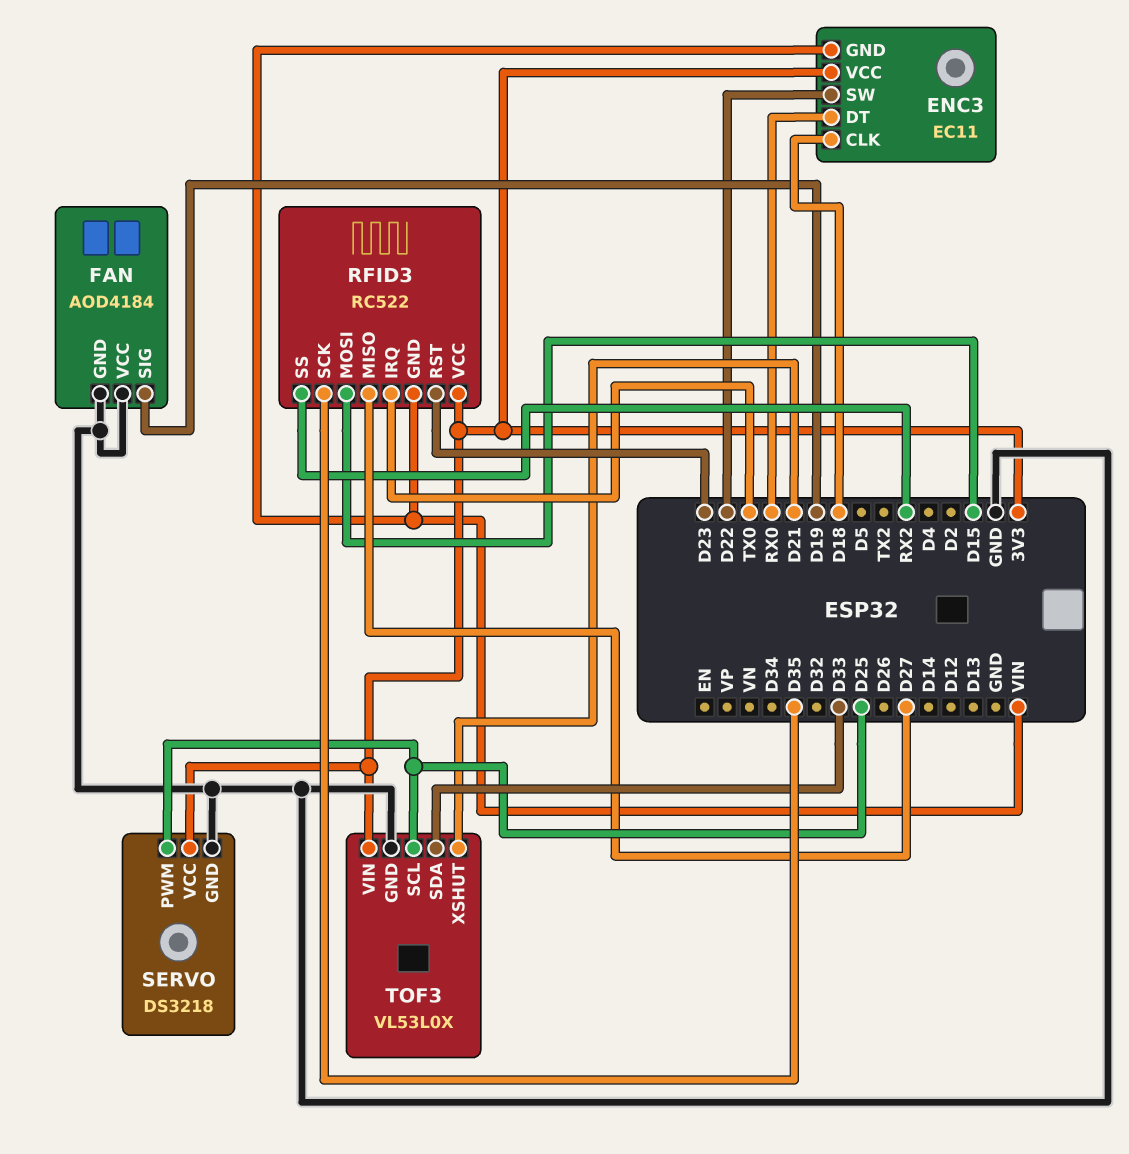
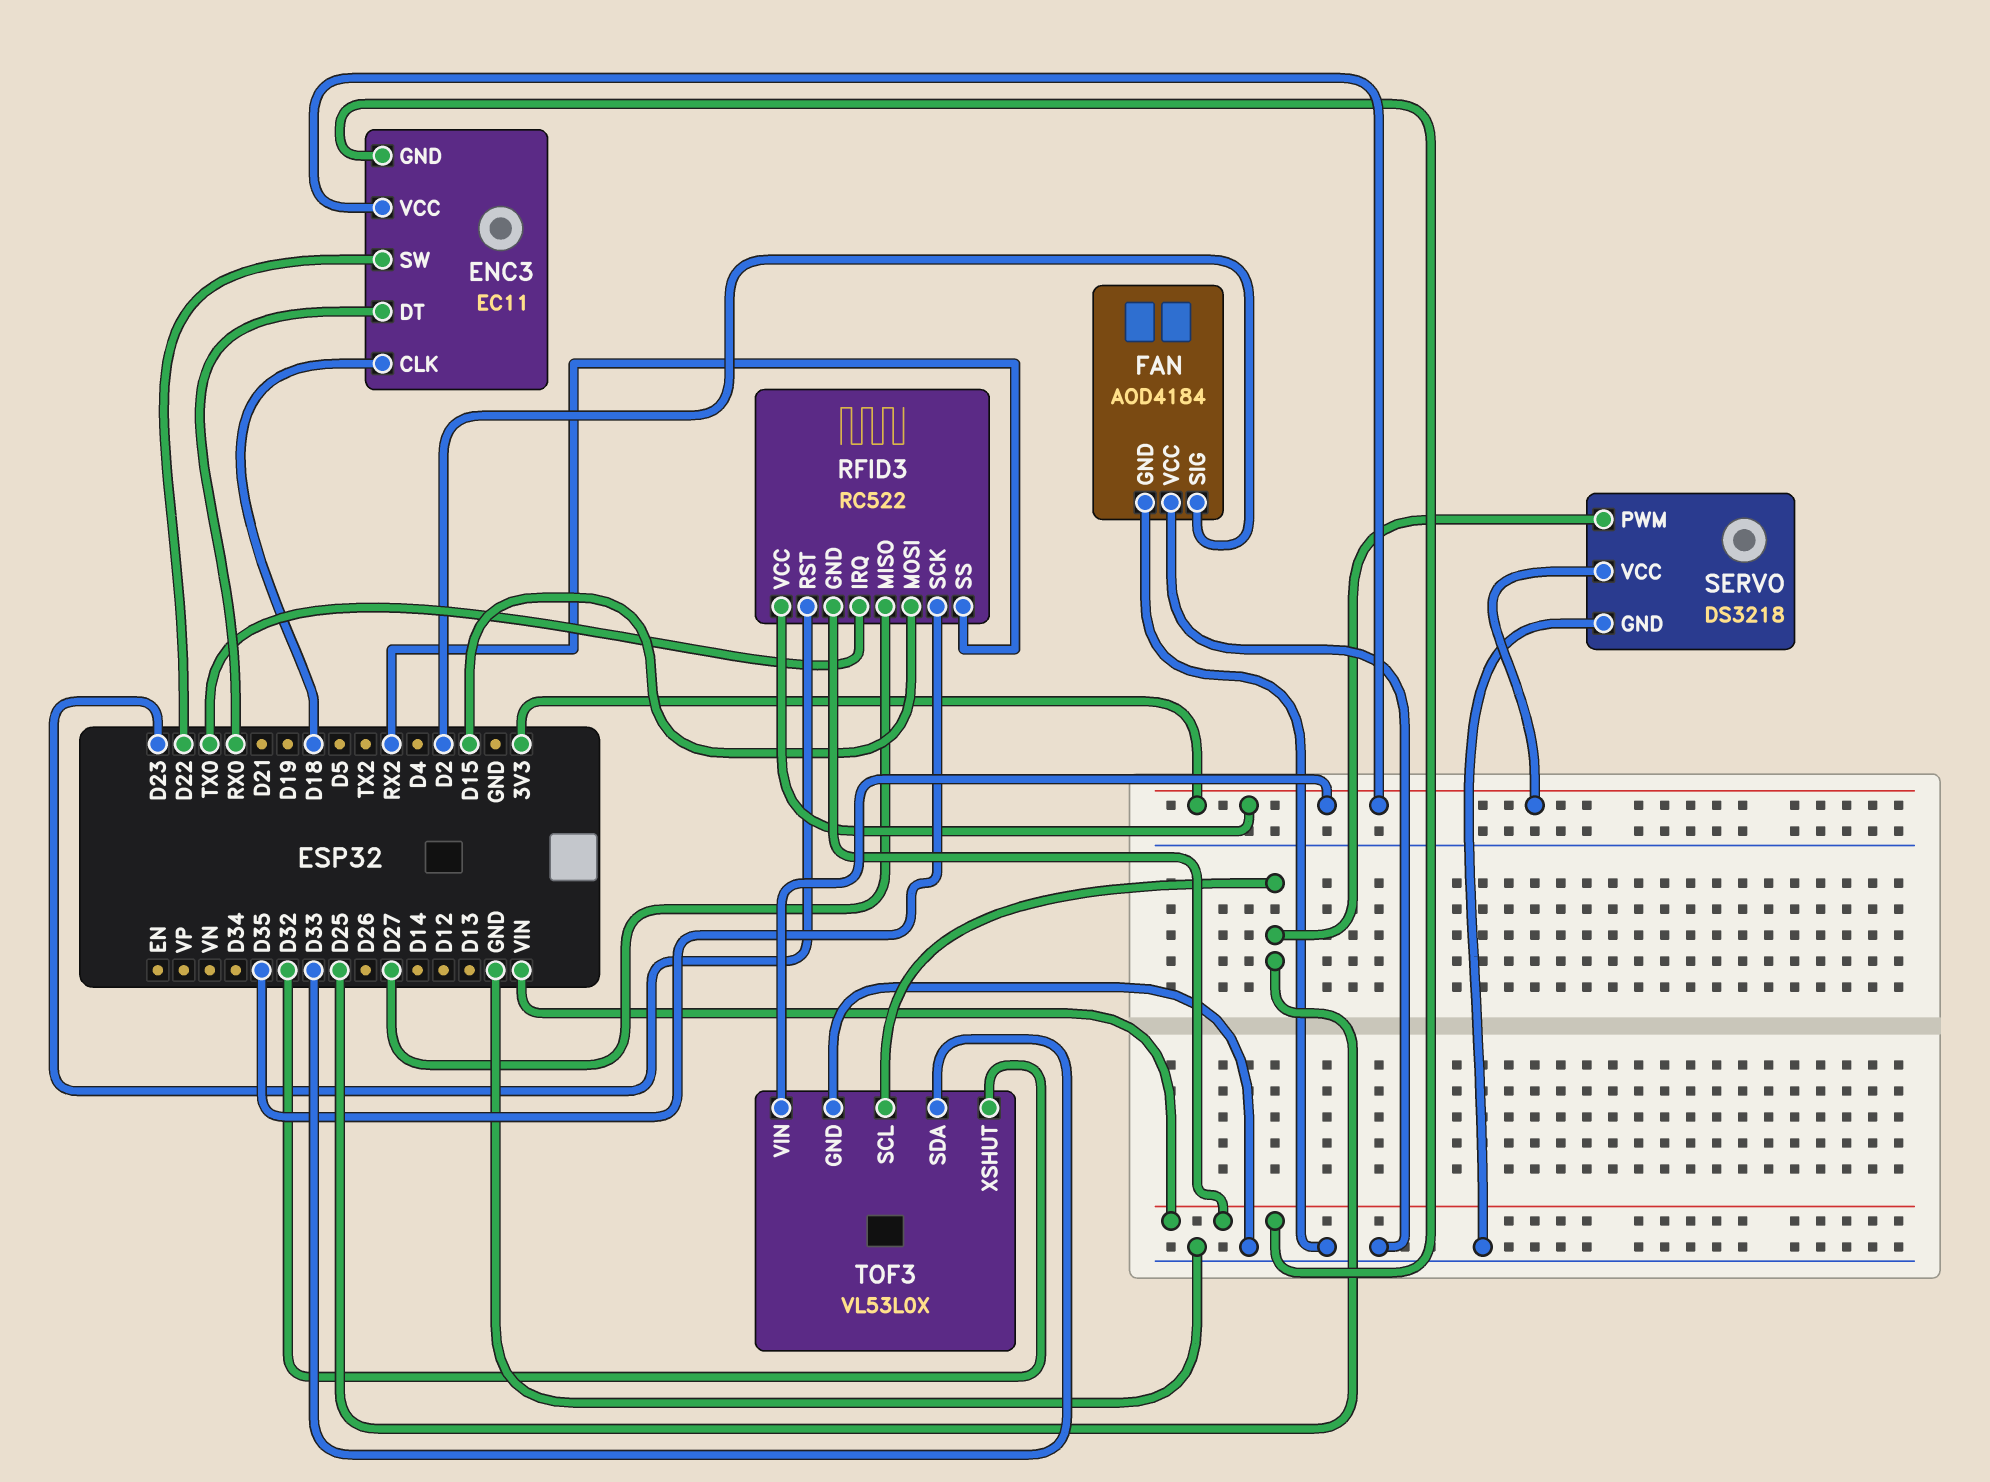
FAN pin SIG: D19 -> D2
TOF3 pin XSHUT: D21 -> D32

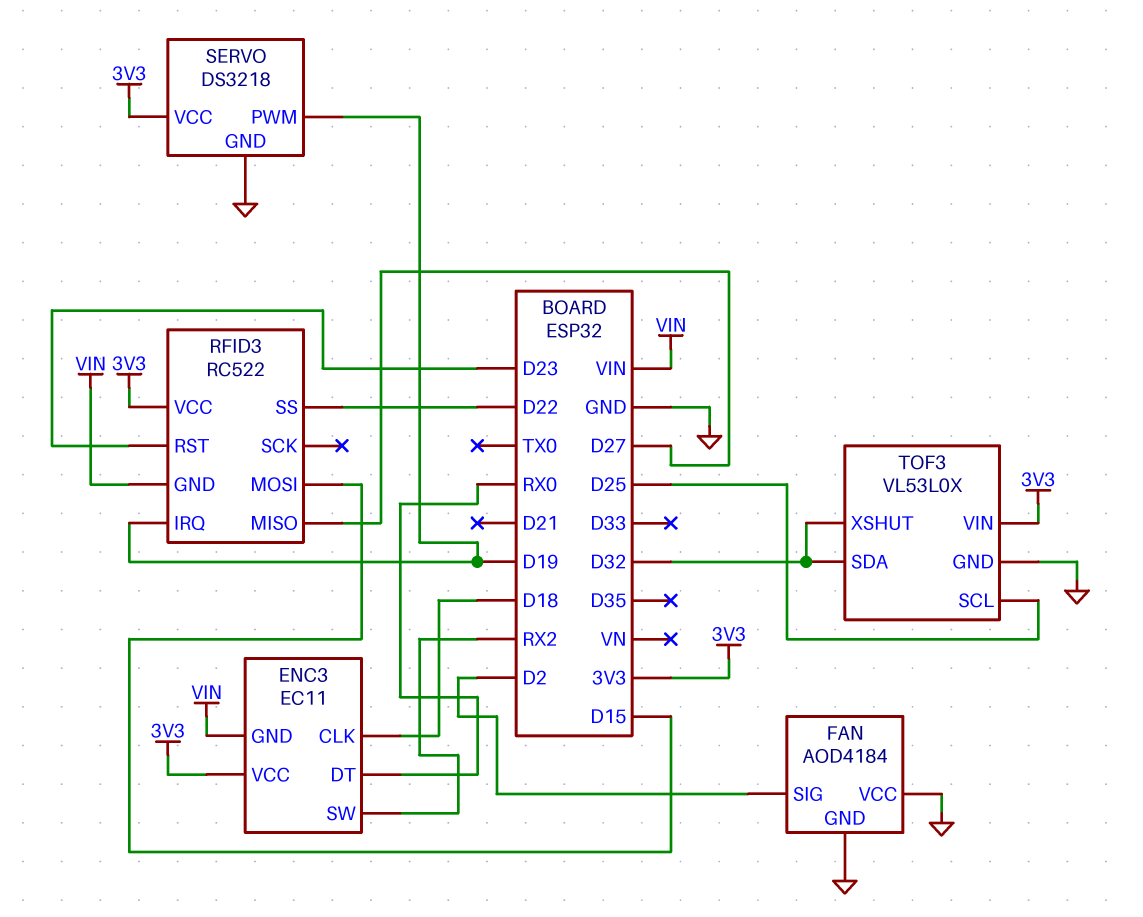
ENC3 pin SW: D22 -> RX2
RFID3 pin IRQ: TX0 -> D19
RFID3 pin SCK: D35 -> none
RFID3 pin SS: RX2 -> D22
SERVO pin PWM: D25 -> D19
TOF3 pin SDA: D33 -> D32

